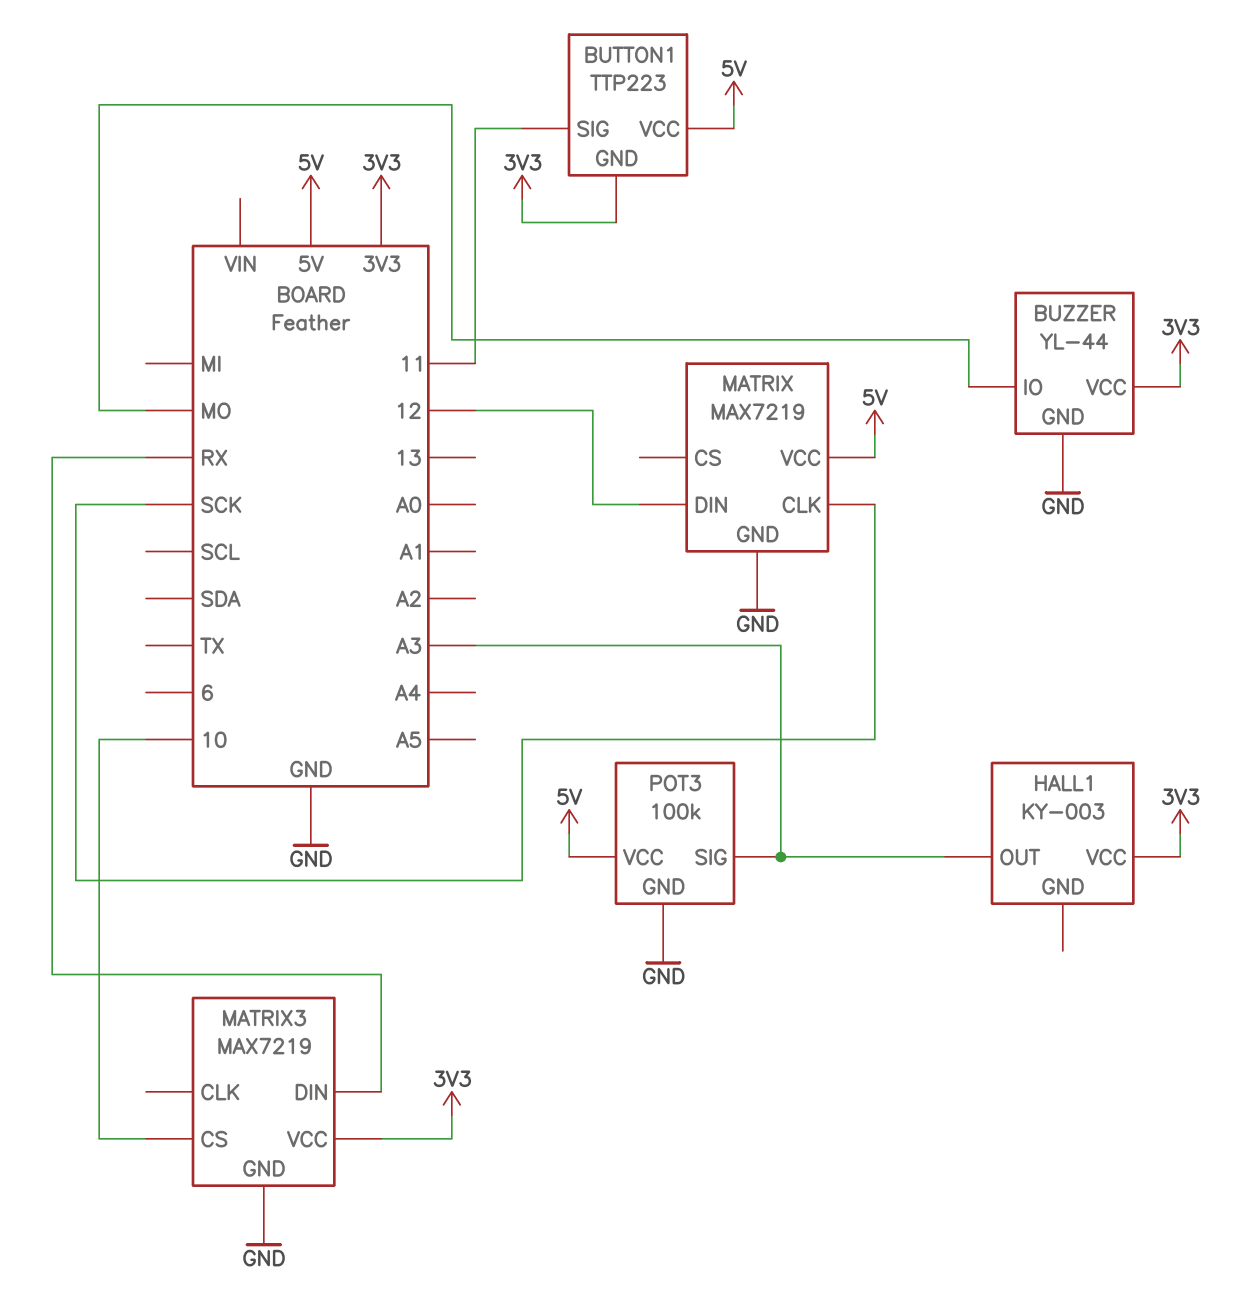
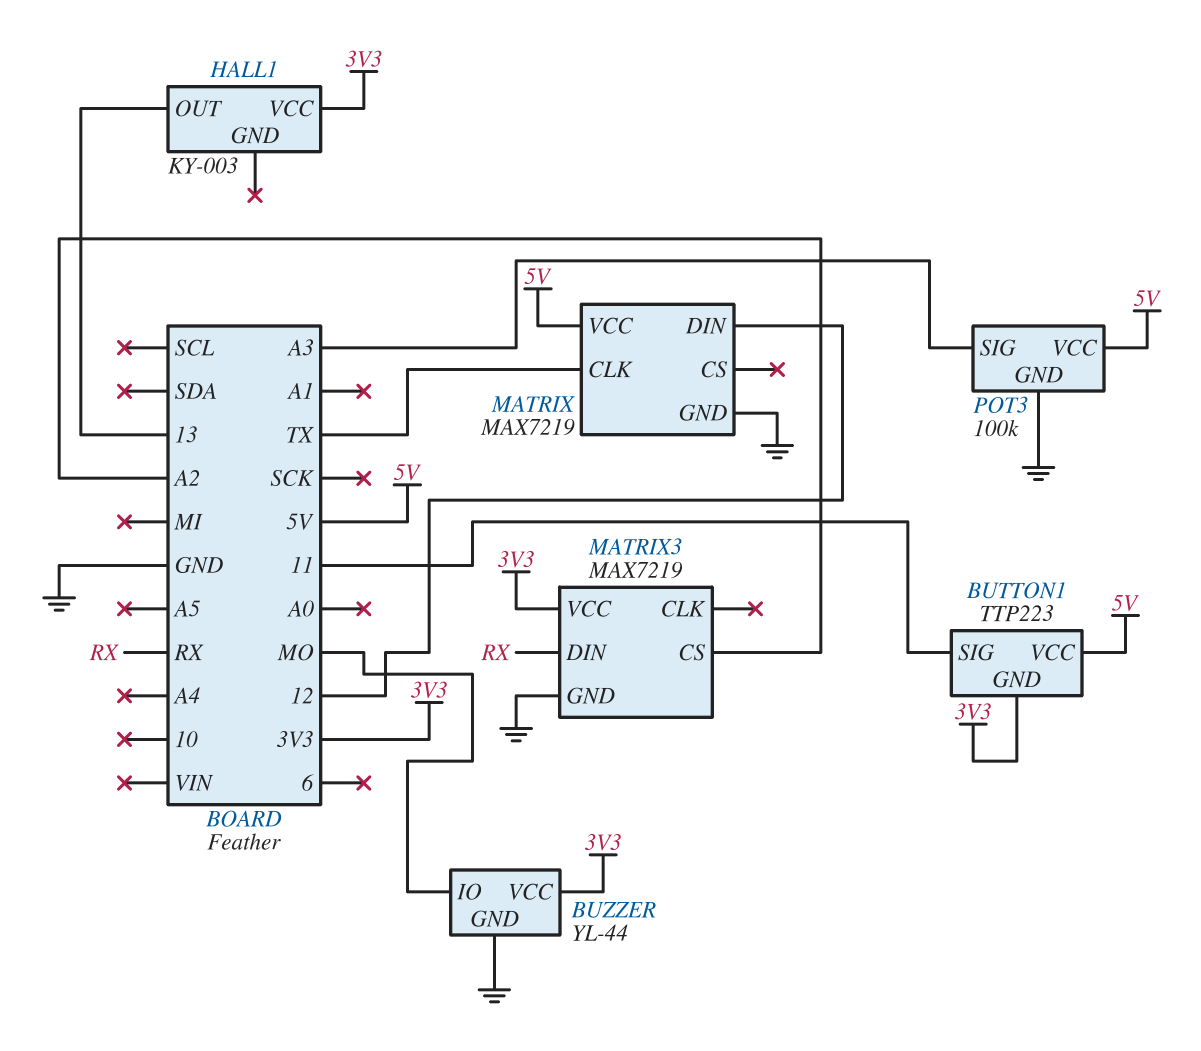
HALL1 pin OUT: A3 -> 13
MATRIX pin CLK: SCK -> TX
MATRIX3 pin CS: 10 -> A2

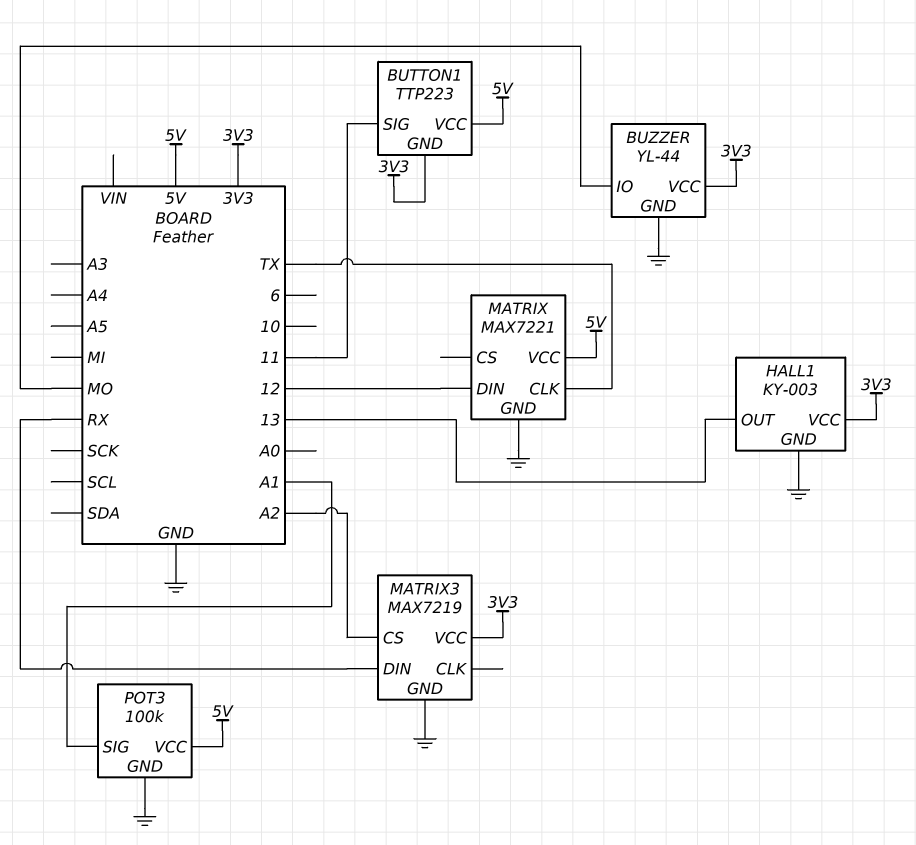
HALL1 pin GND: none -> GND
MATRIX: MAX7219 -> MAX7221
POT3 pin SIG: A3 -> A1

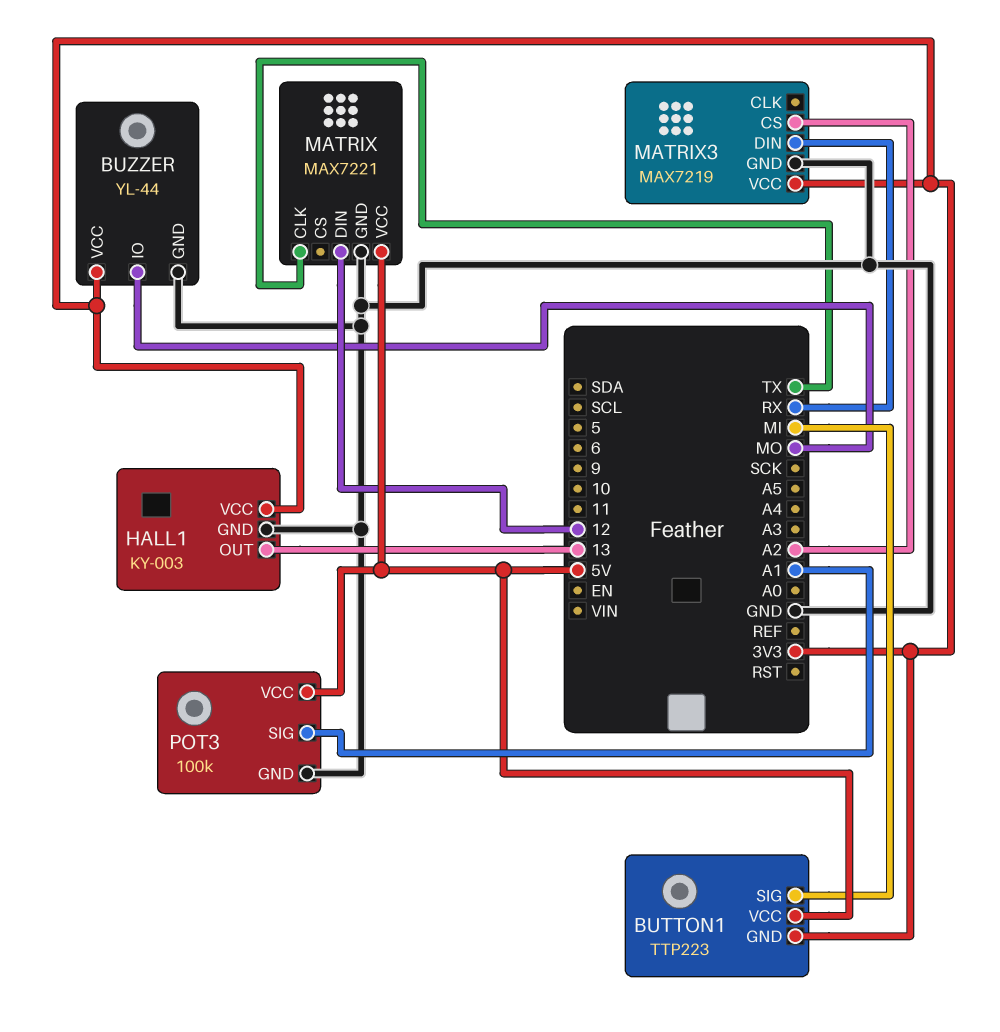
BUTTON1 pin SIG: 11 -> MI

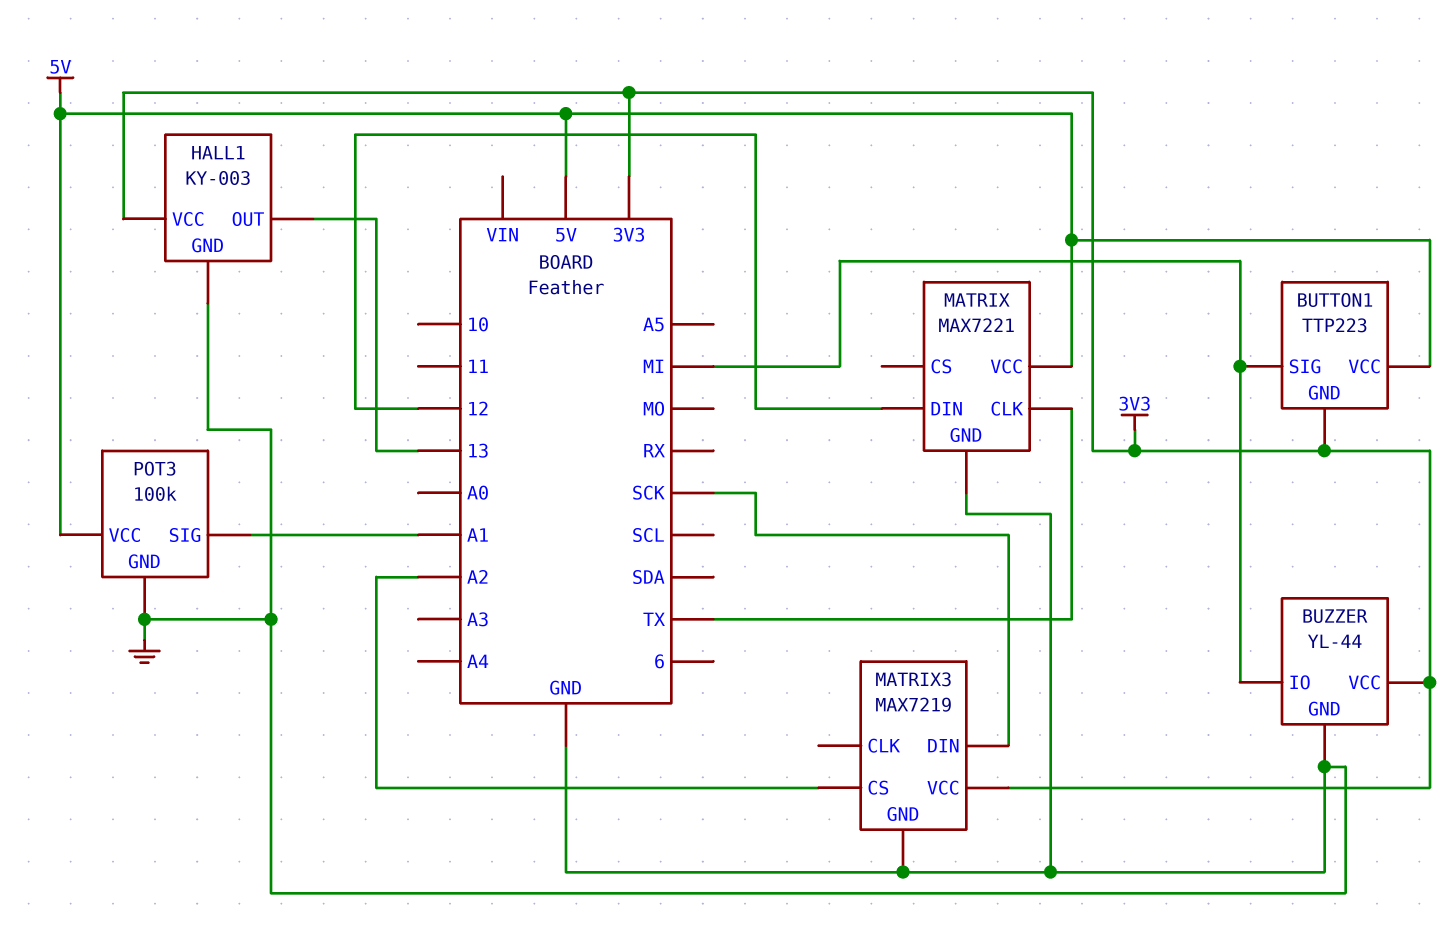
BUZZER pin IO: MO -> MI
MATRIX3 pin DIN: RX -> SCK

